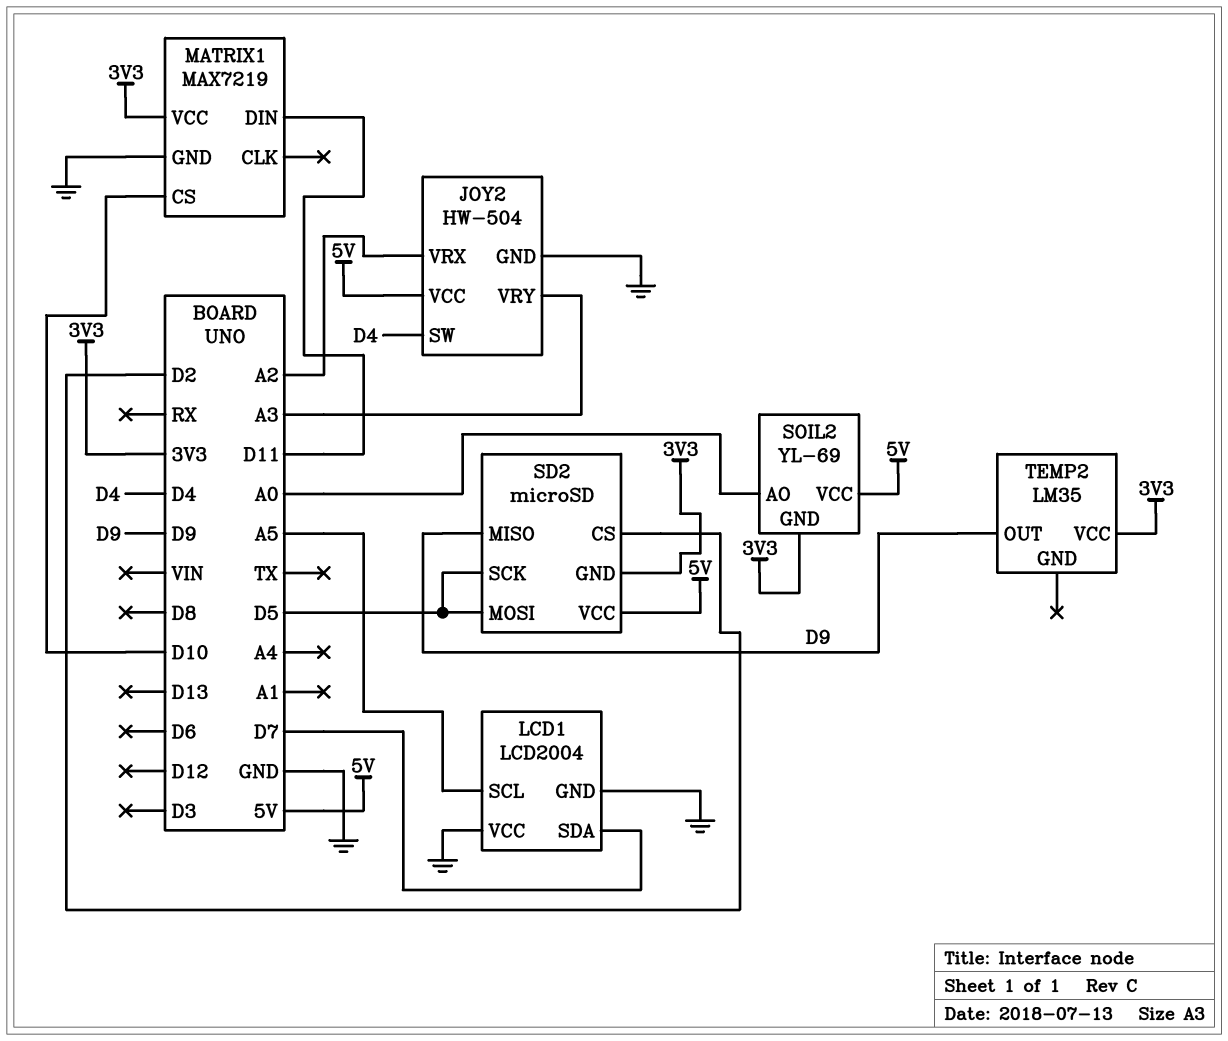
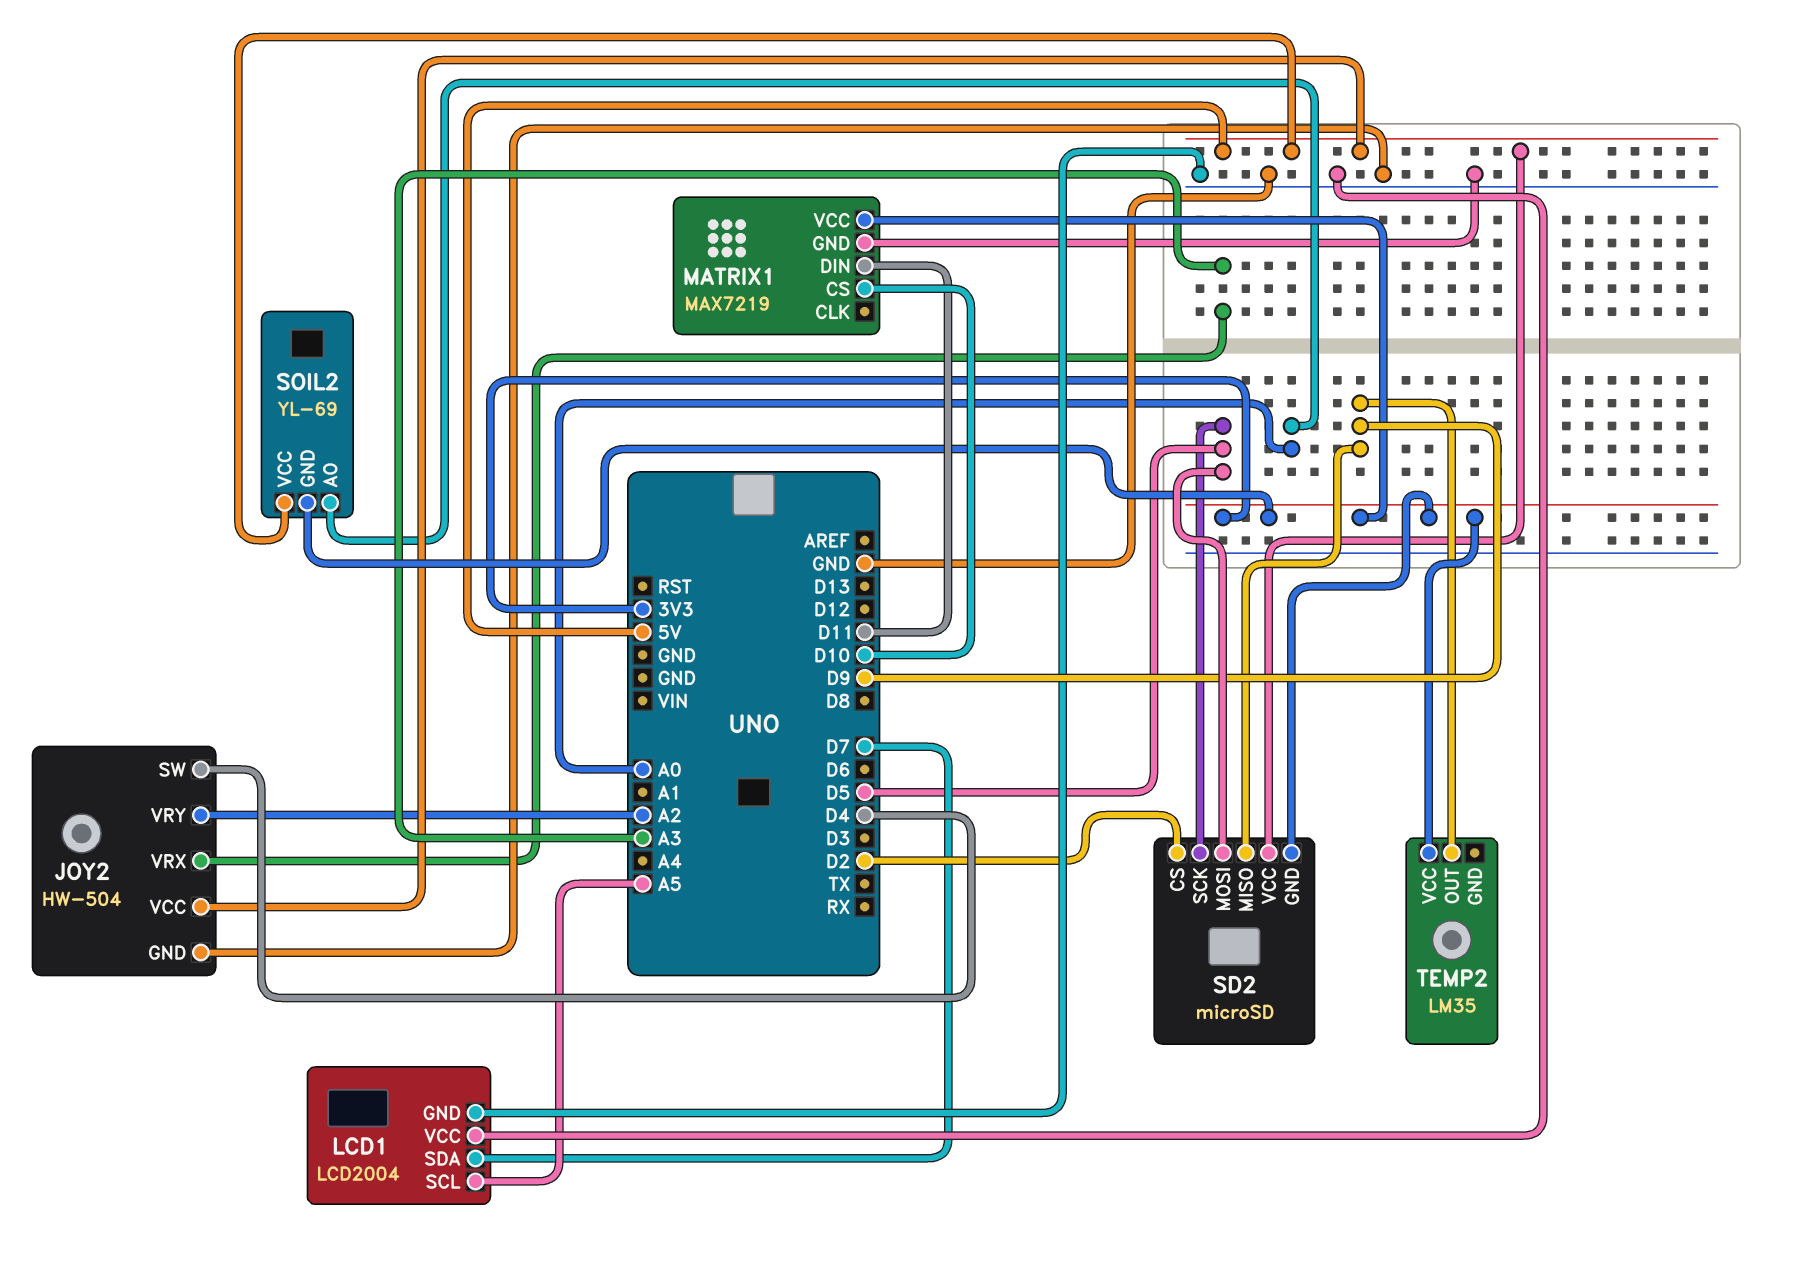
JOY2 pin VRX: A2 -> A3
JOY2 pin VRY: A3 -> A2

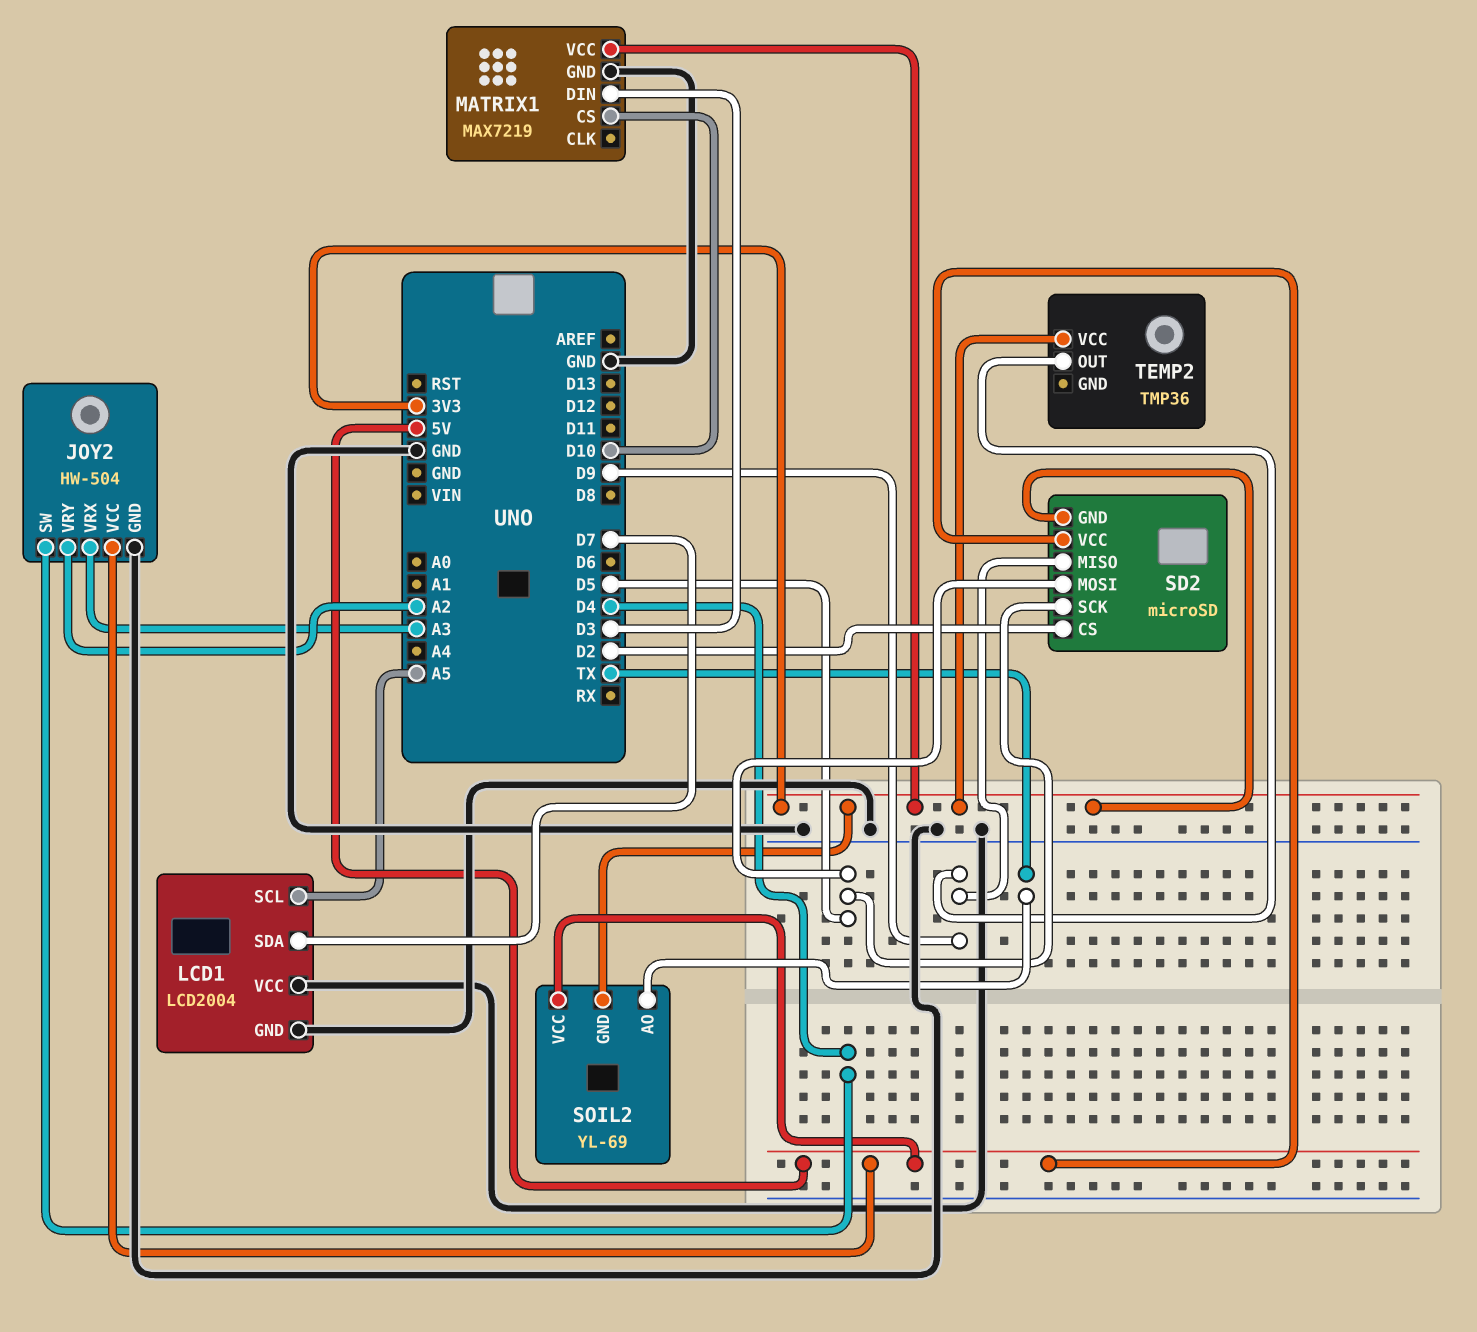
MATRIX1 pin DIN: D11 -> D3
SOIL2 pin AO: A0 -> TX
TEMP2: LM35 -> TMP36

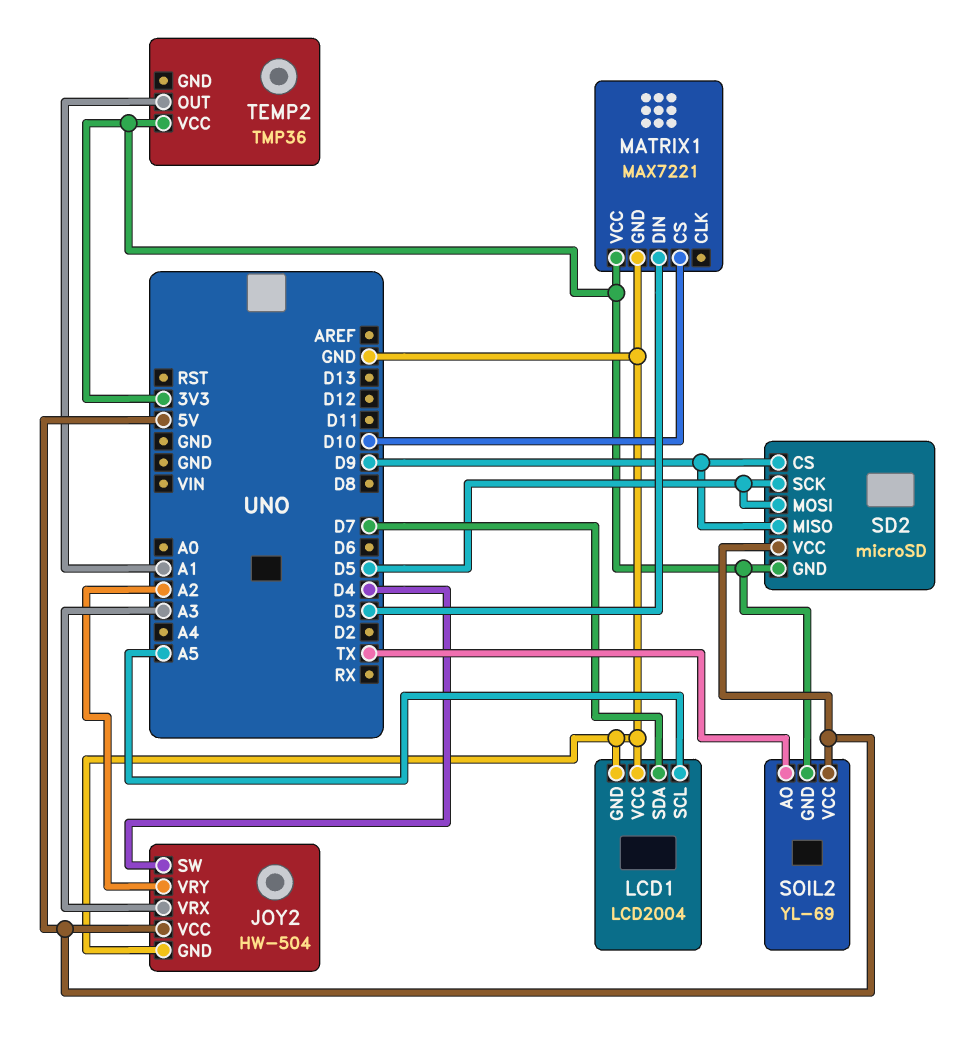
MATRIX1: MAX7219 -> MAX7221
SD2 pin CS: D2 -> D9
TEMP2 pin OUT: D9 -> A1

